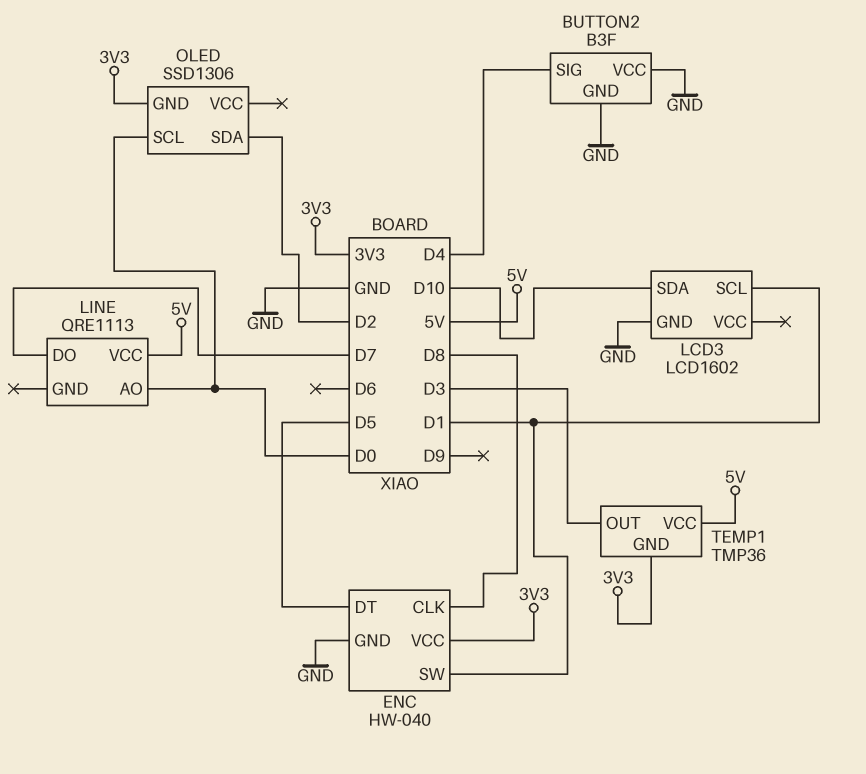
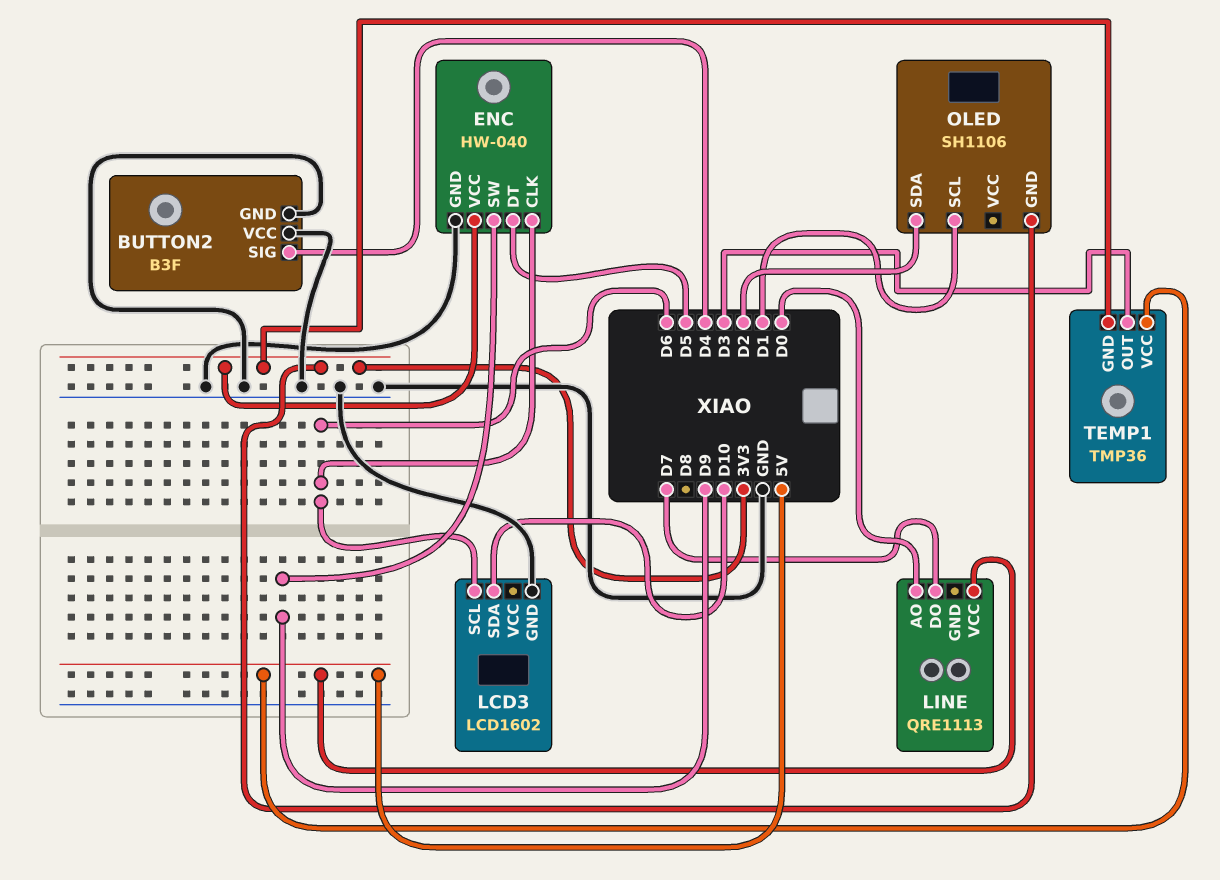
ENC pin CLK: D8 -> D6
ENC pin SW: D1 -> D9
LCD3 pin SCL: D1 -> D6
OLED: SSD1306 -> SH1106
OLED pin SCL: D0 -> D1

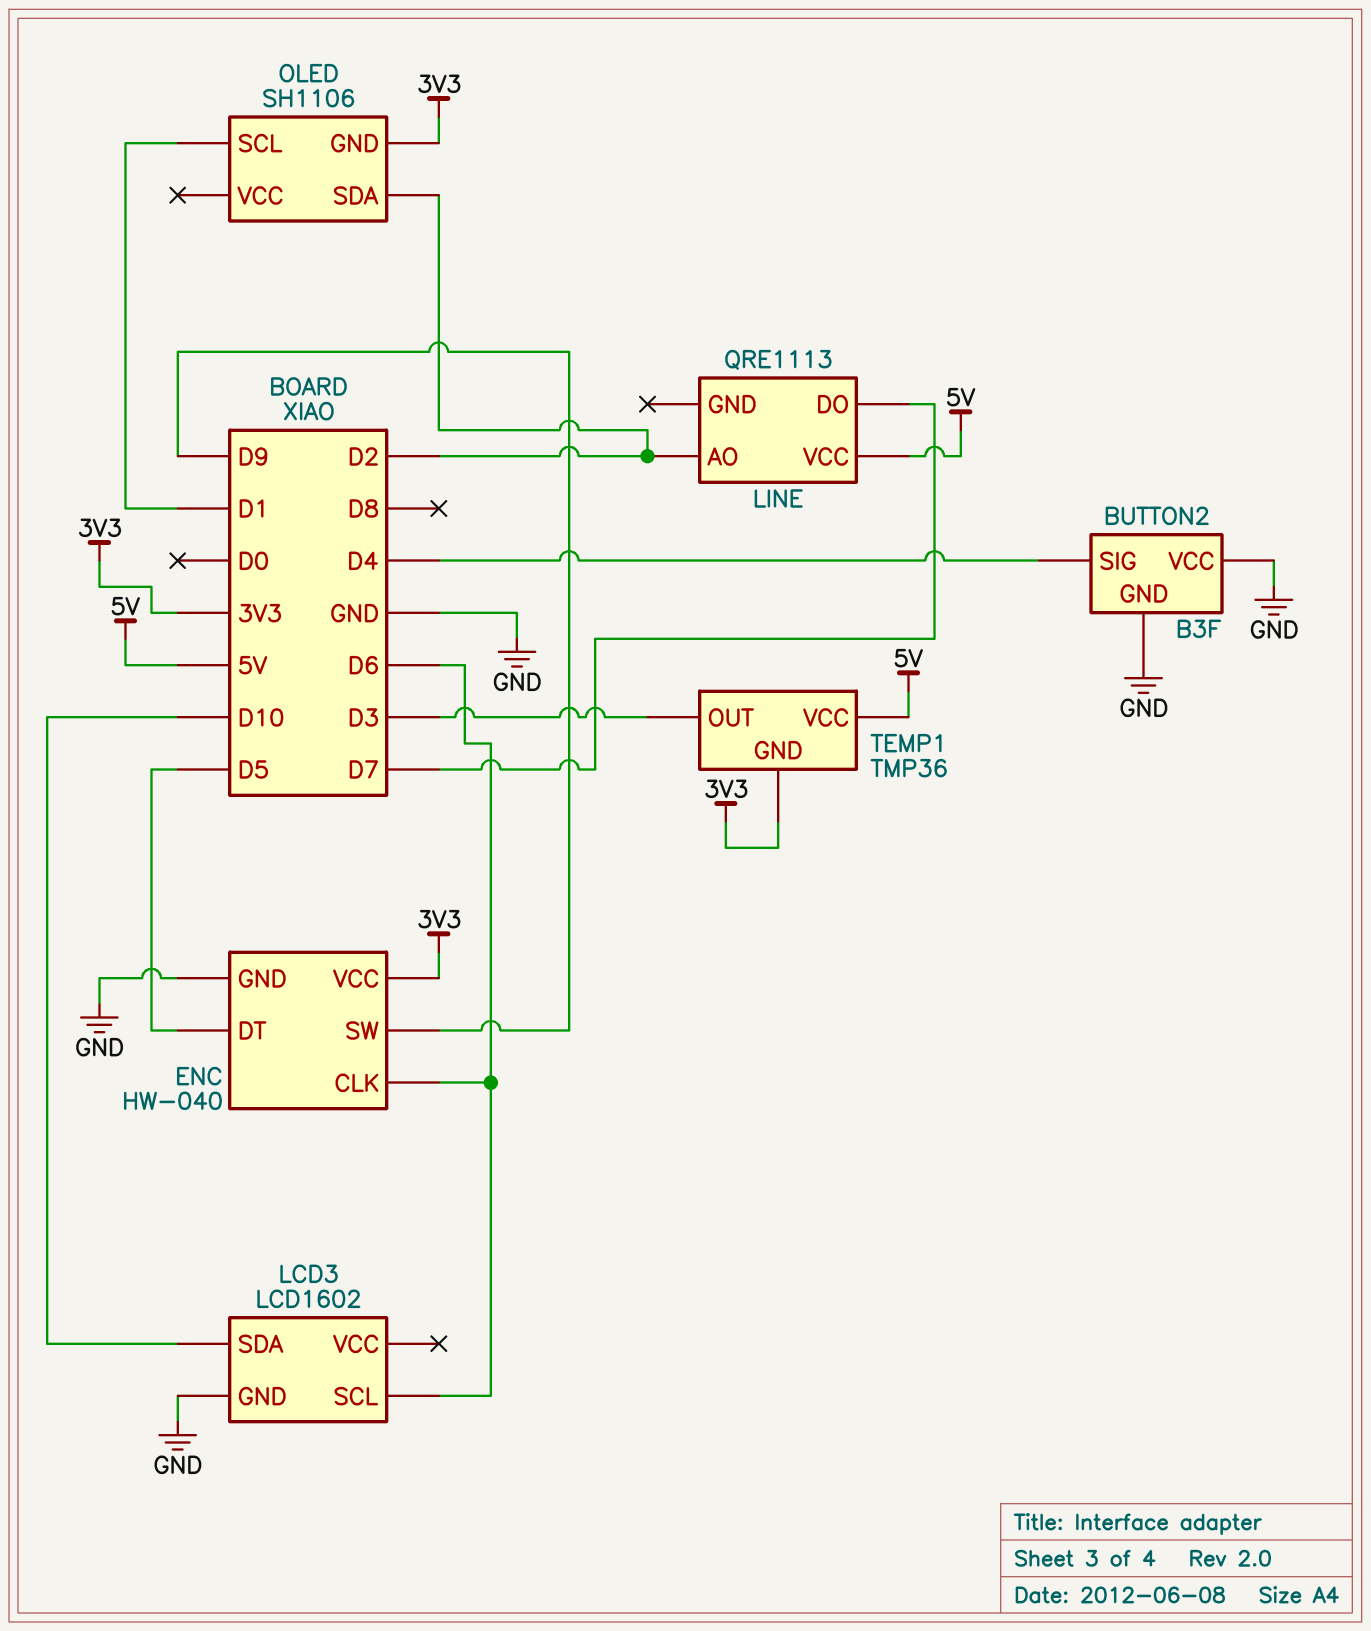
LINE pin AO: D0 -> D2

